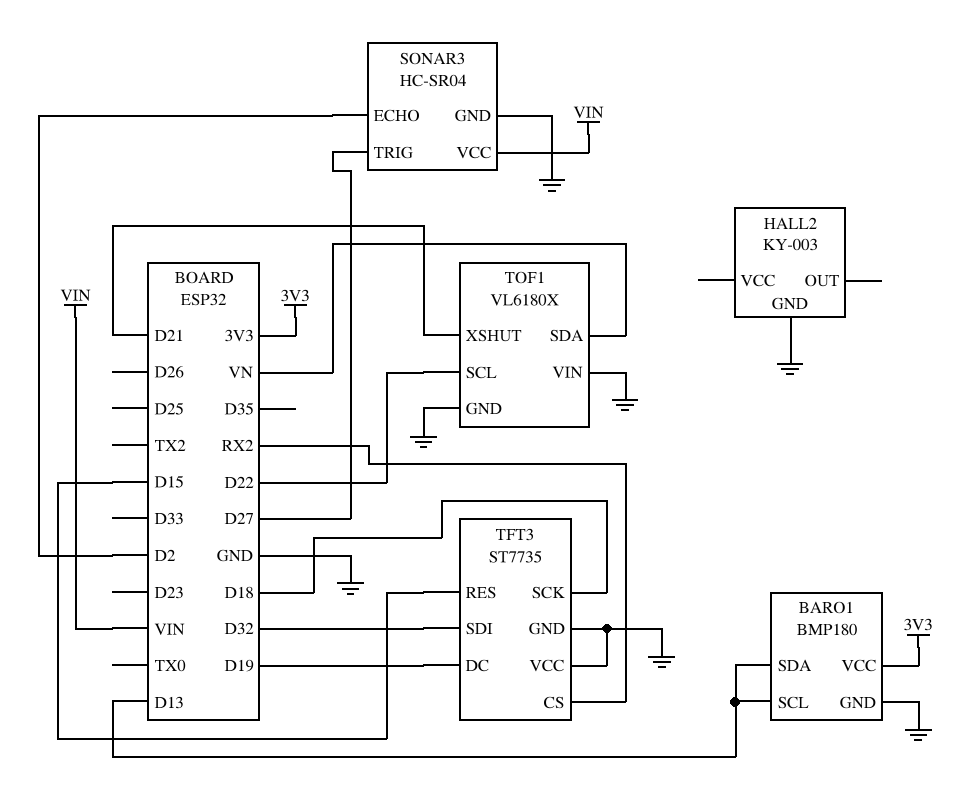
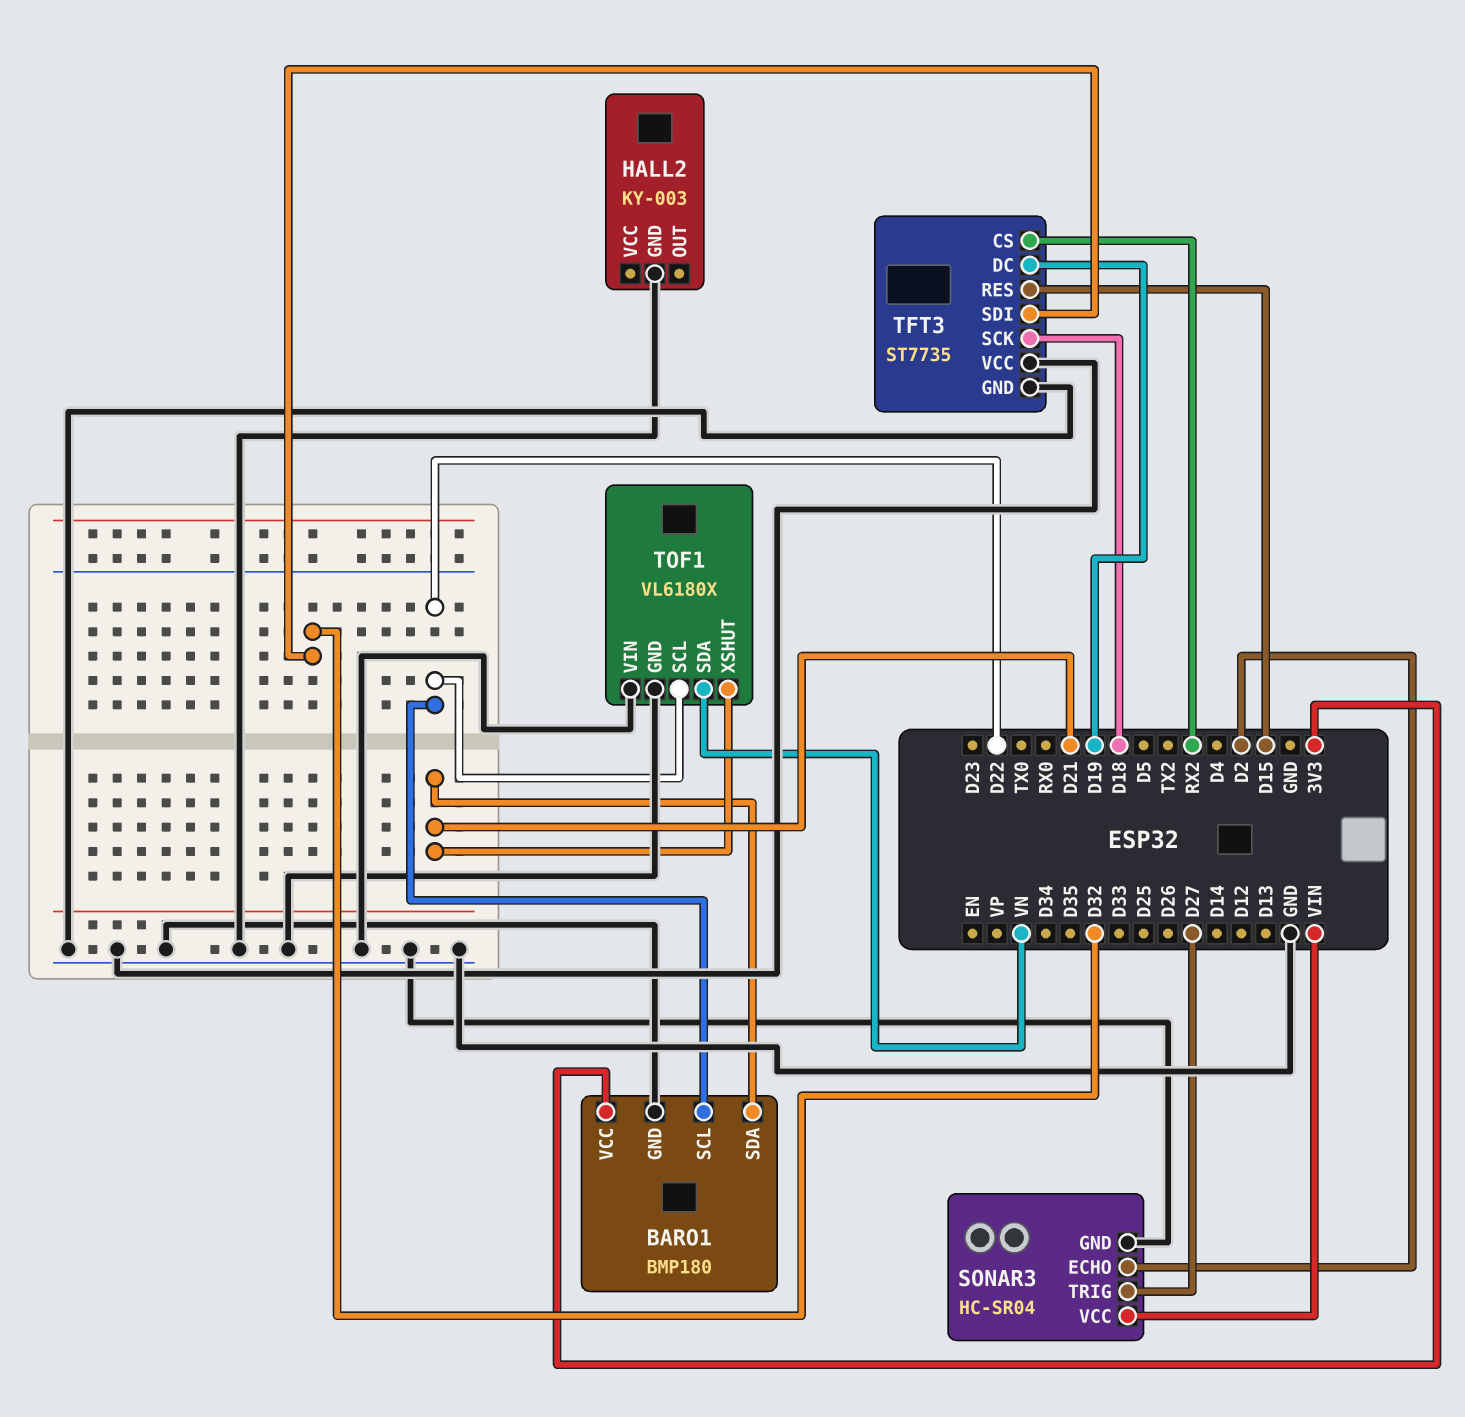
BARO1 pin SCL: D13 -> D22
BARO1 pin SDA: D13 -> D21

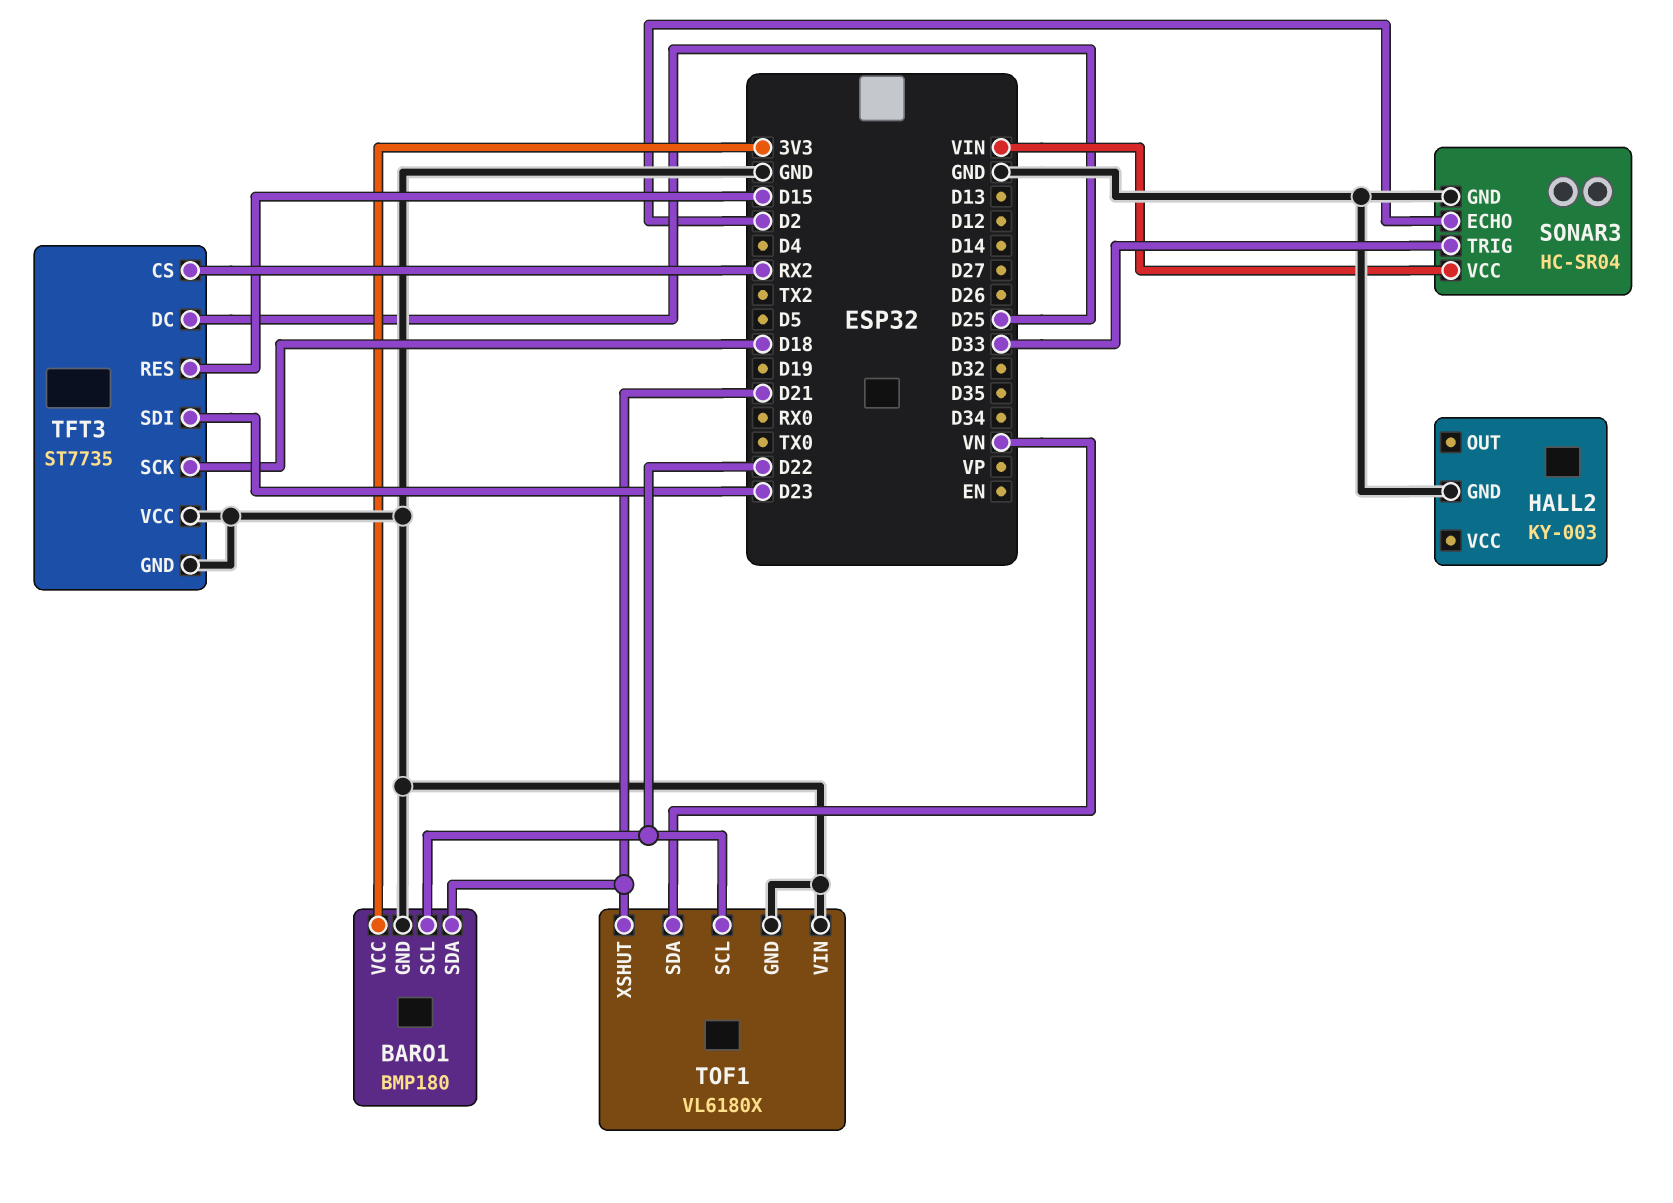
SONAR3 pin TRIG: D27 -> D33
TFT3 pin DC: D19 -> D25
TFT3 pin SDI: D32 -> D23

